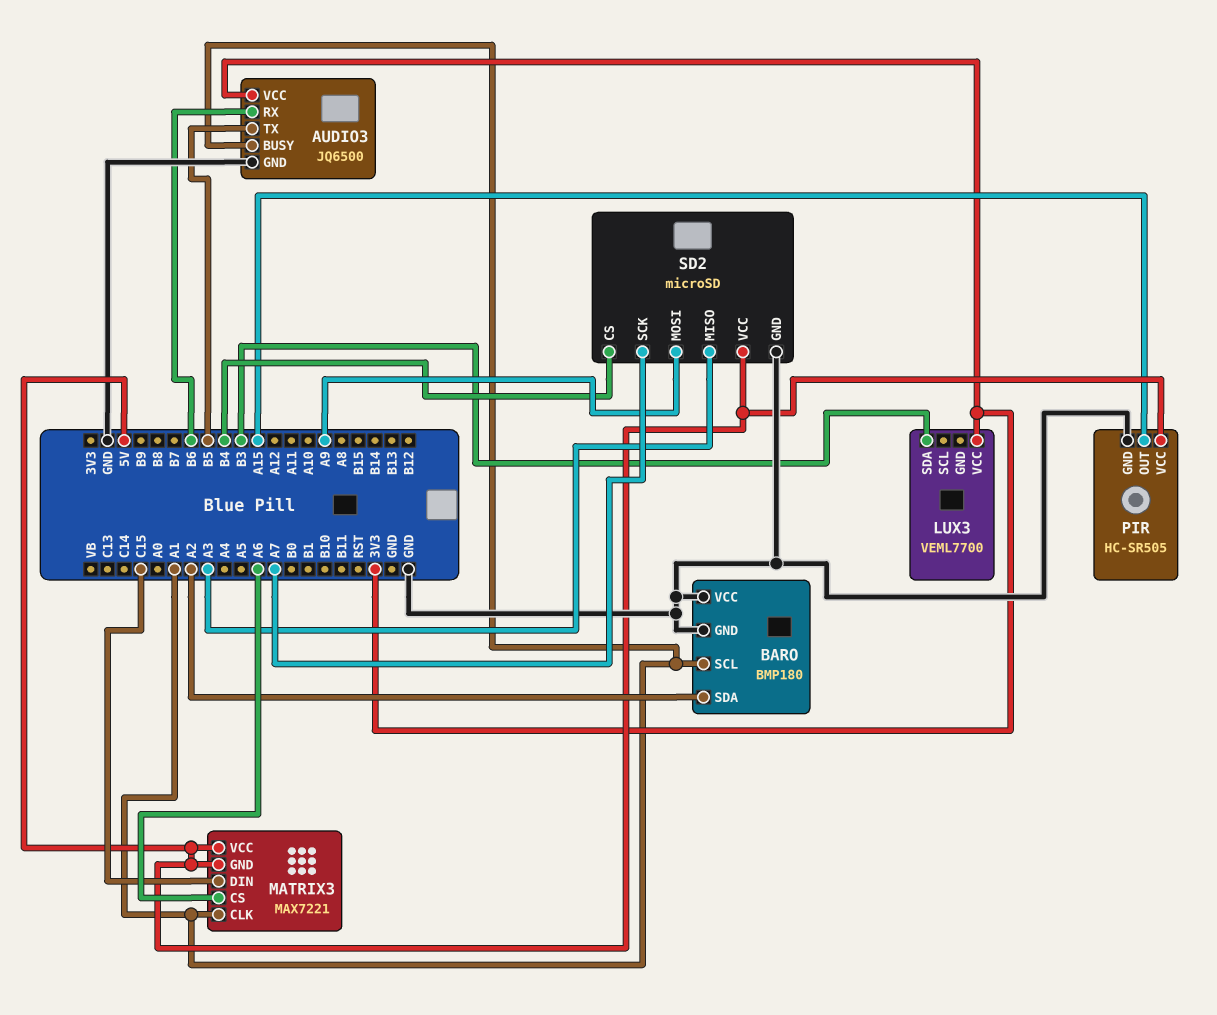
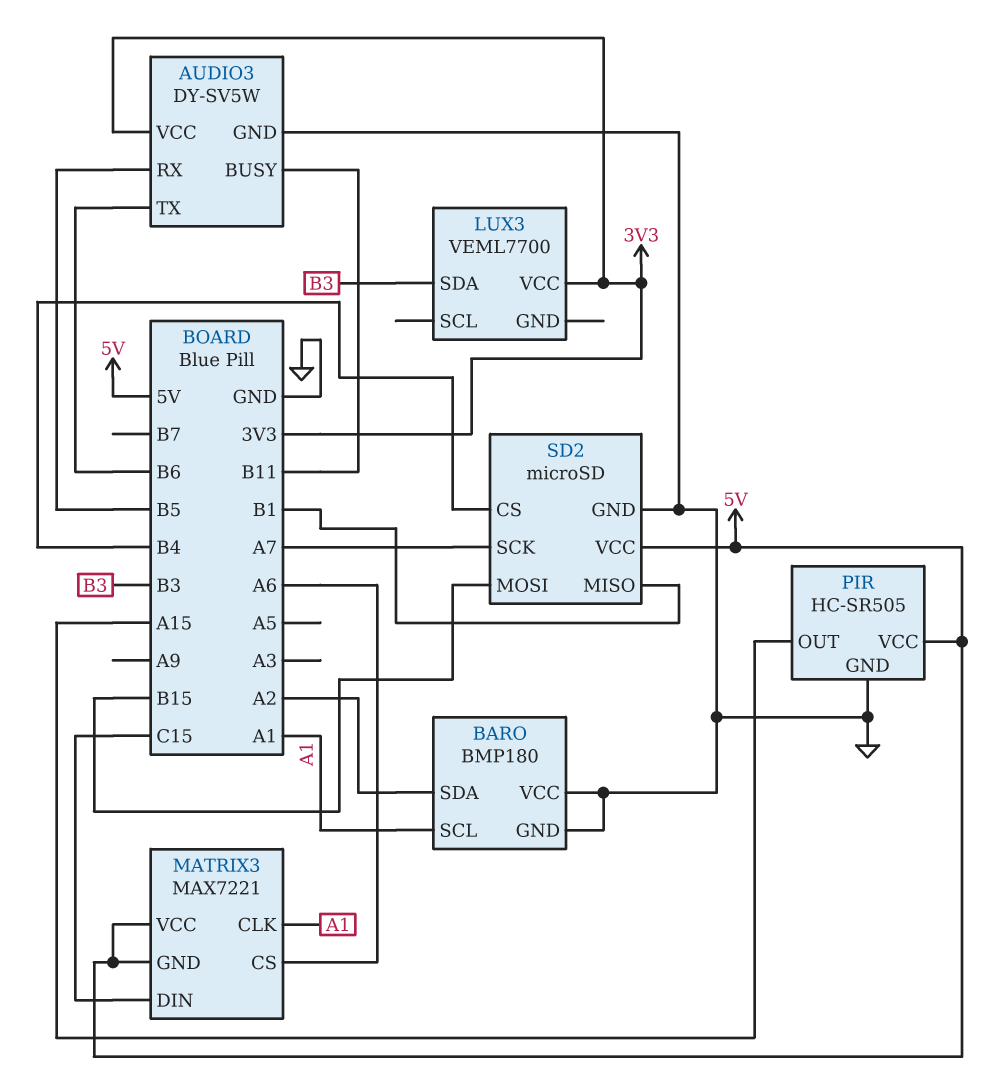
AUDIO3: JQ6500 -> DY-SV5W
AUDIO3 pin BUSY: A1 -> B11
AUDIO3 pin RX: B6 -> B5
AUDIO3 pin TX: B5 -> B6
SD2 pin MISO: A3 -> B1
SD2 pin MOSI: A9 -> B15

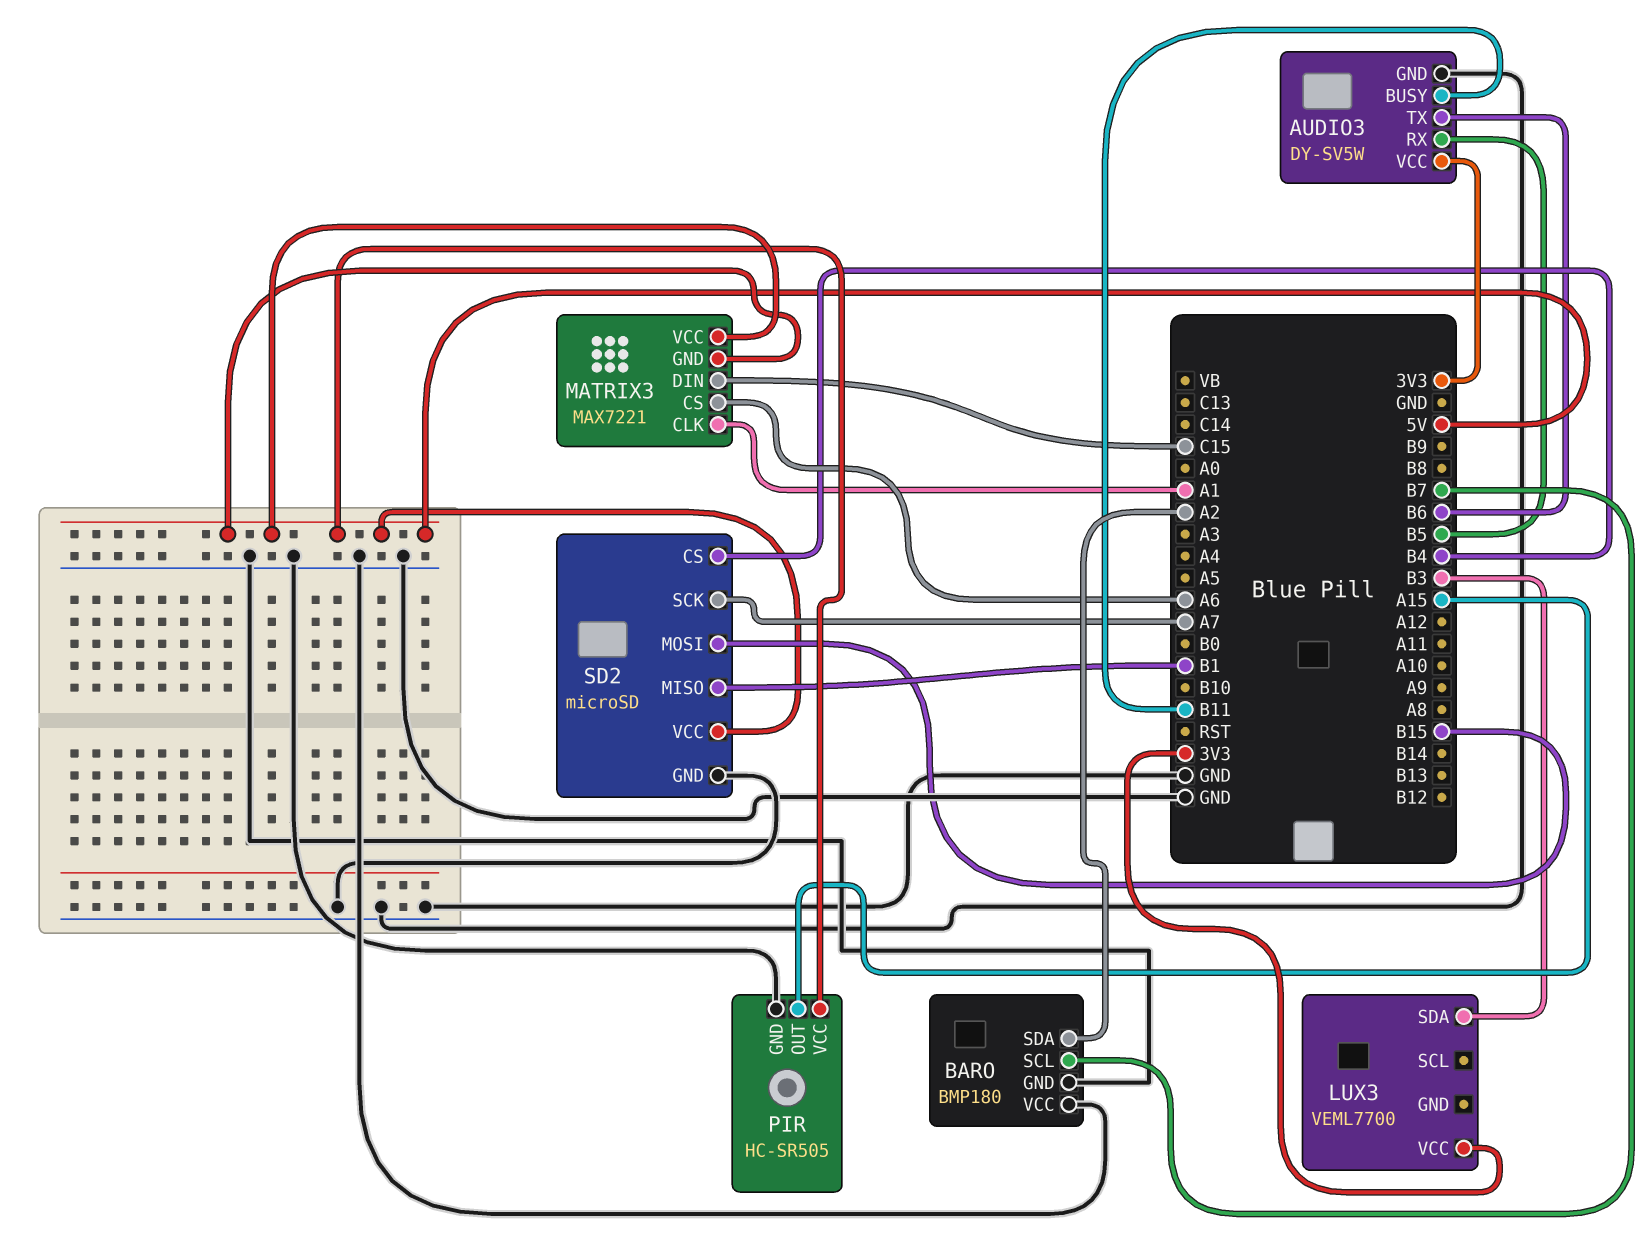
BARO pin SCL: A1 -> B7

